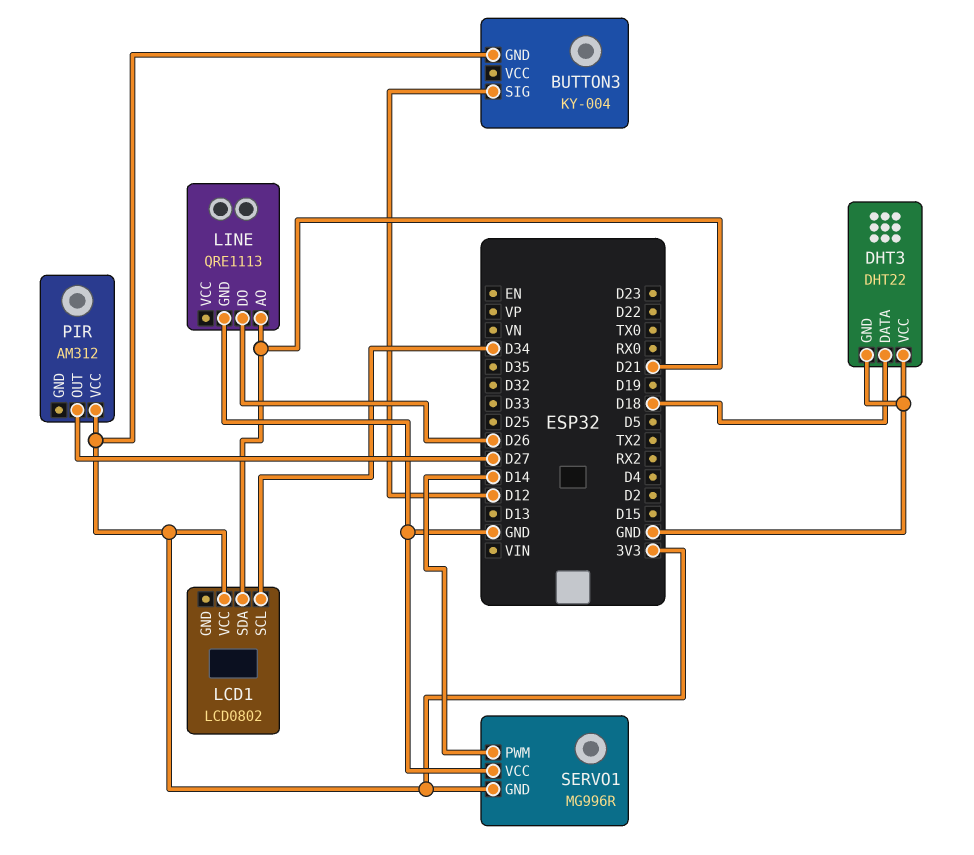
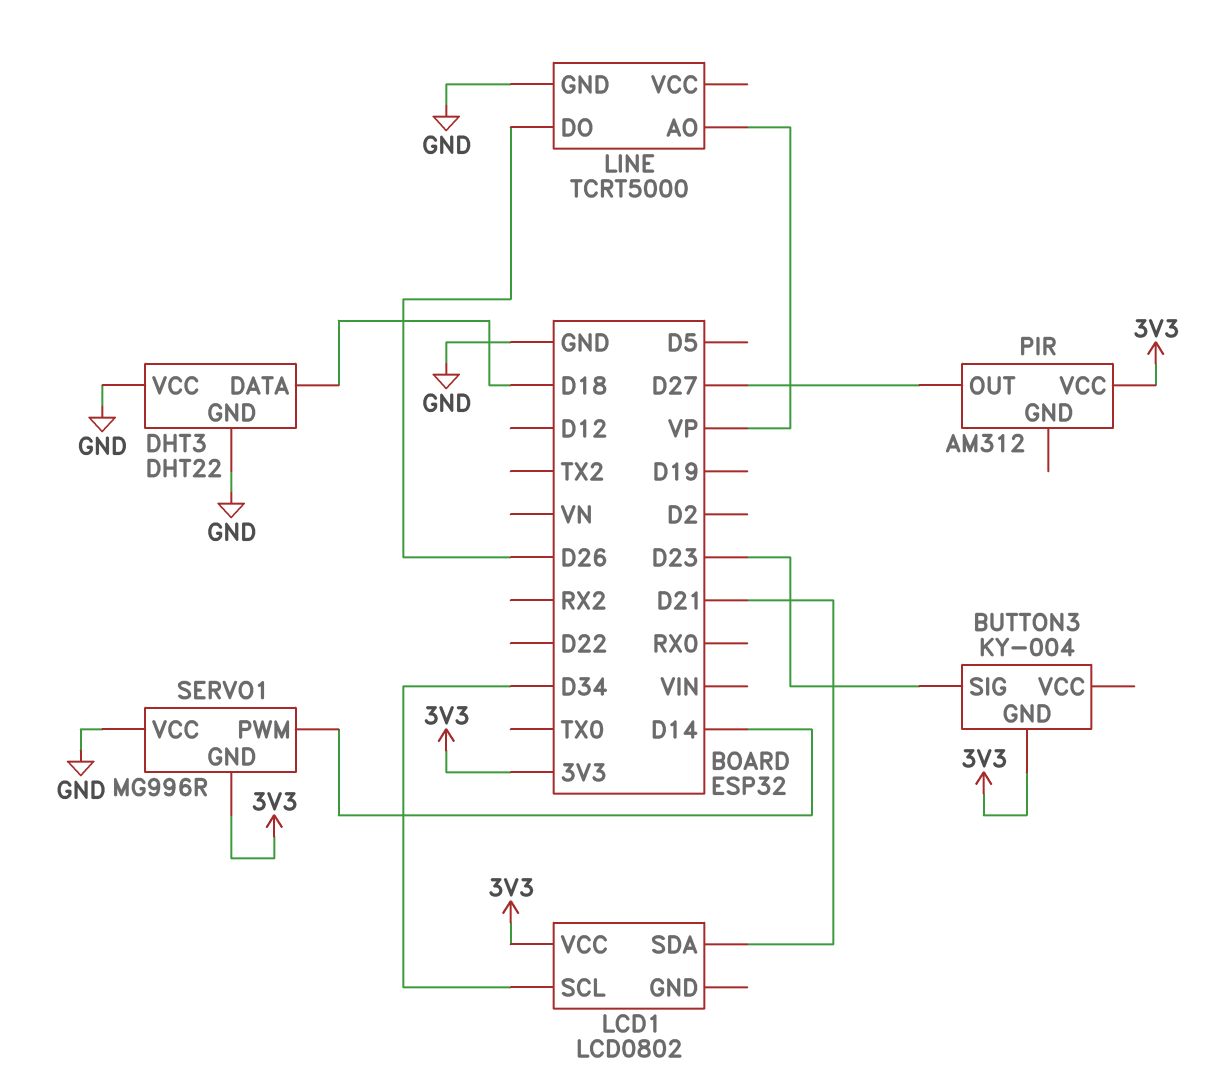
BUTTON3 pin SIG: D12 -> D23
LINE: QRE1113 -> TCRT5000
LINE pin AO: D21 -> VP

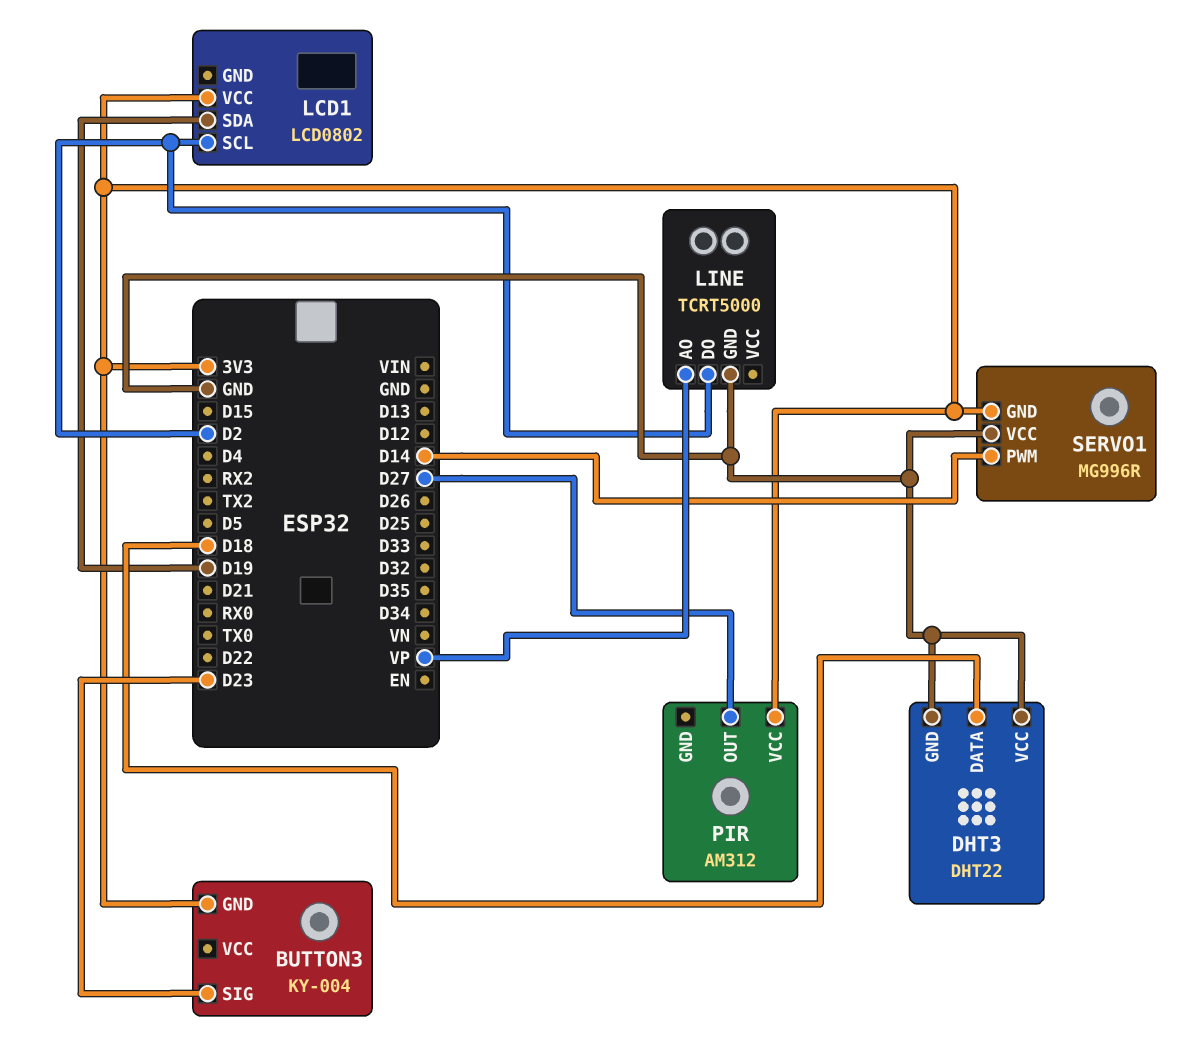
LCD1 pin SCL: D34 -> D2
LCD1 pin SDA: D21 -> D19
LINE pin DO: D26 -> D2

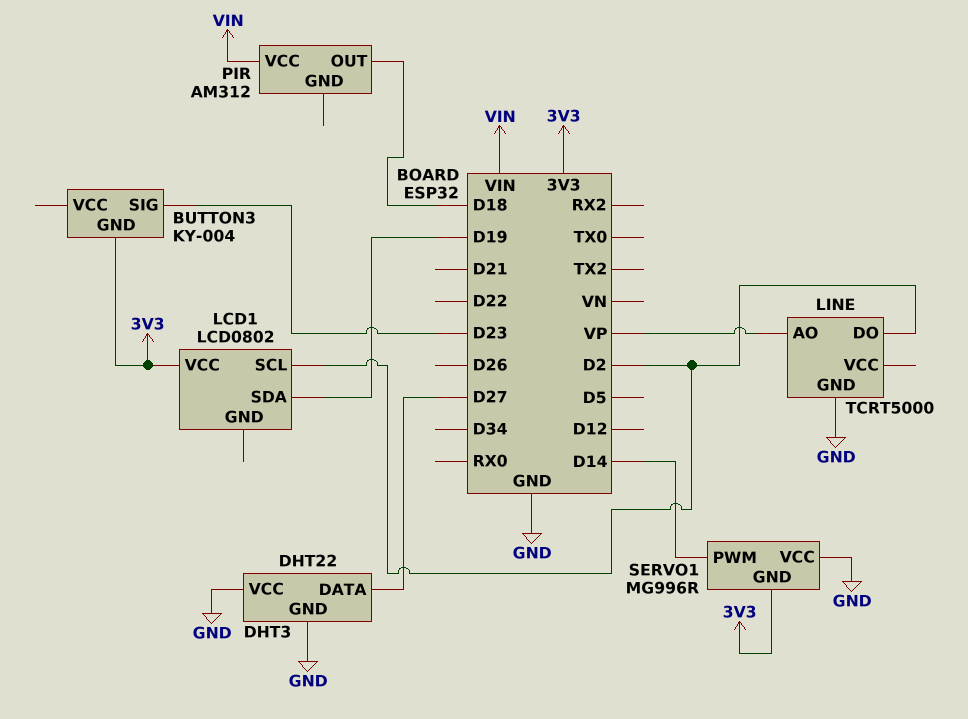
DHT3 pin DATA: D18 -> D27
PIR pin OUT: D27 -> D18
PIR pin VCC: 3V3 -> VIN

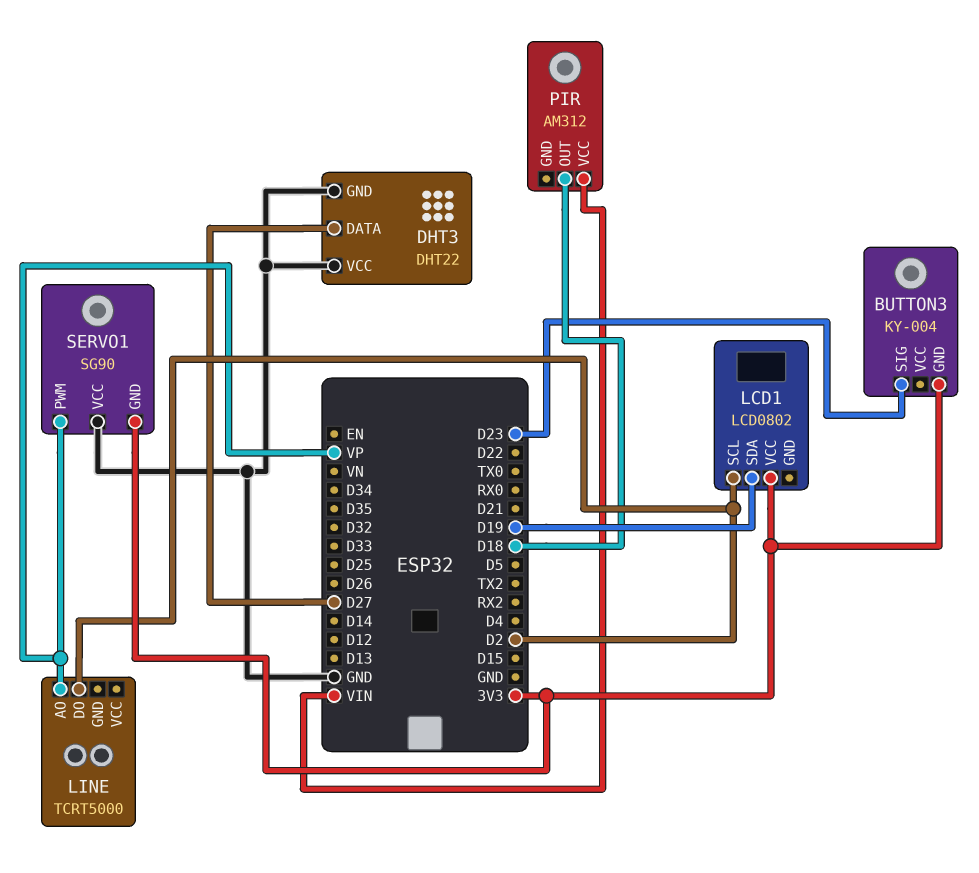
LINE pin GND: GND -> none
SERVO1: MG996R -> SG90
SERVO1 pin PWM: D14 -> VP

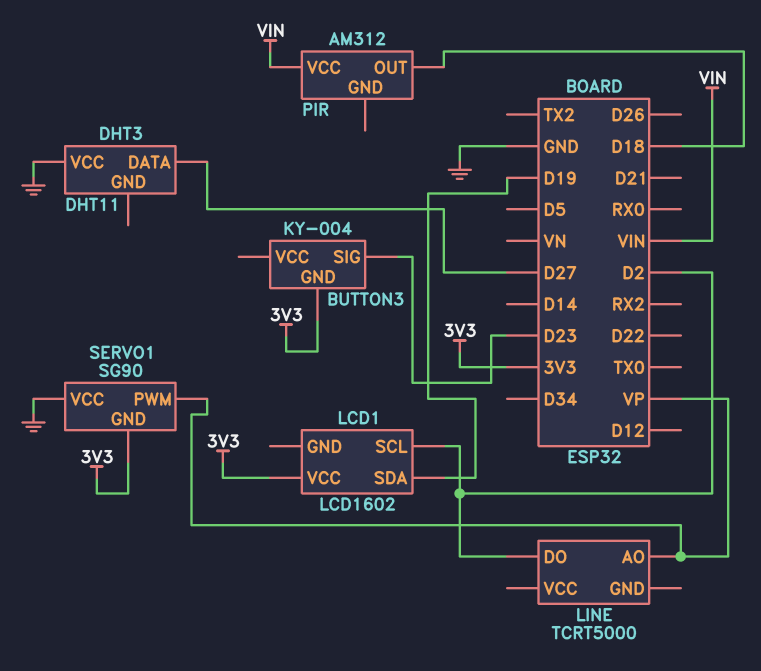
DHT3: DHT22 -> DHT11
DHT3 pin GND: GND -> none
LCD1: LCD0802 -> LCD1602

